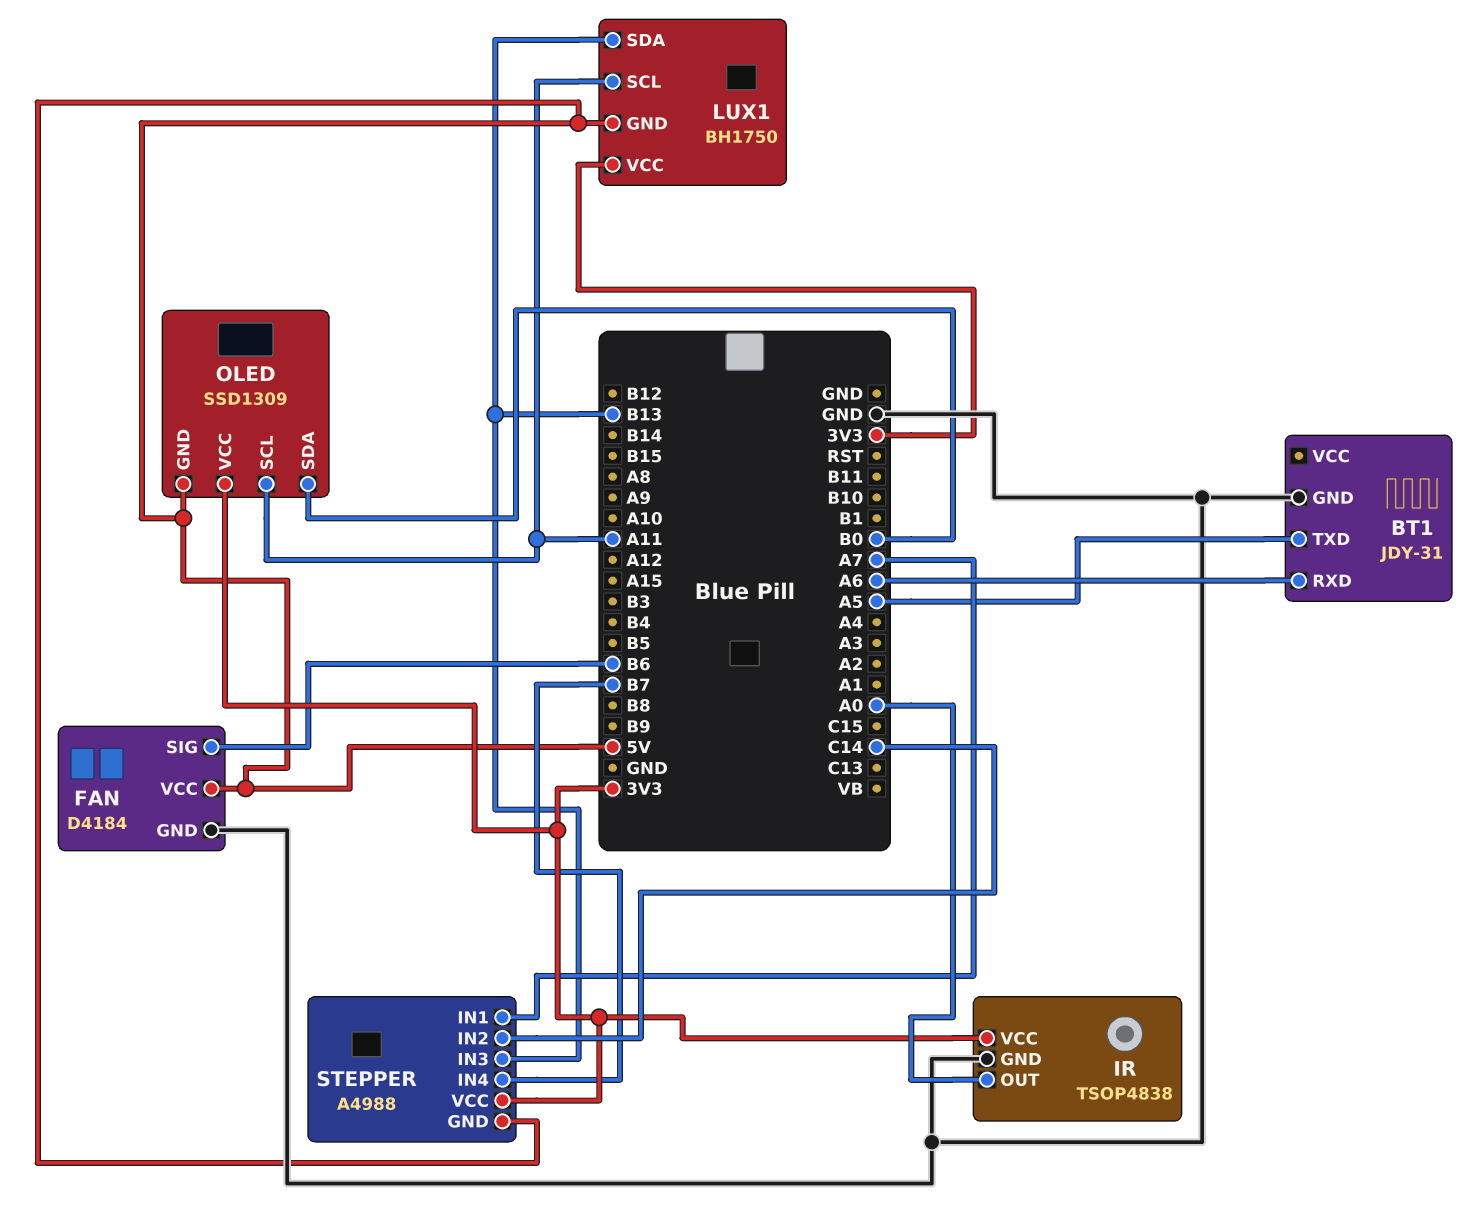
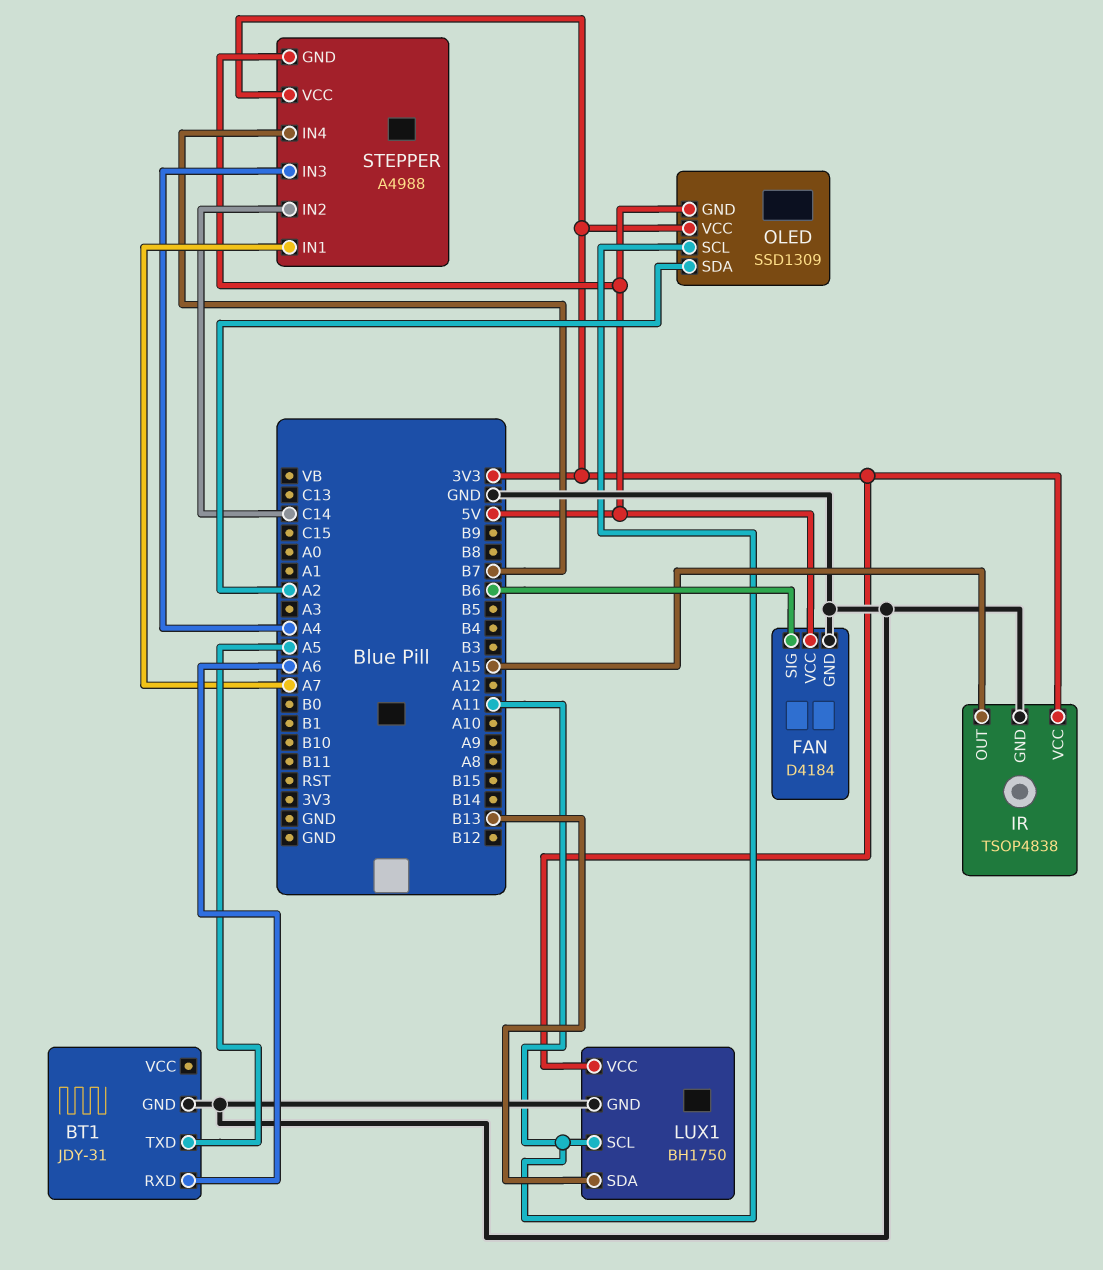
IR pin OUT: A0 -> A15
LUX1 pin GND: 5V -> GND
OLED pin SDA: B0 -> A2
STEPPER pin IN3: B13 -> A4

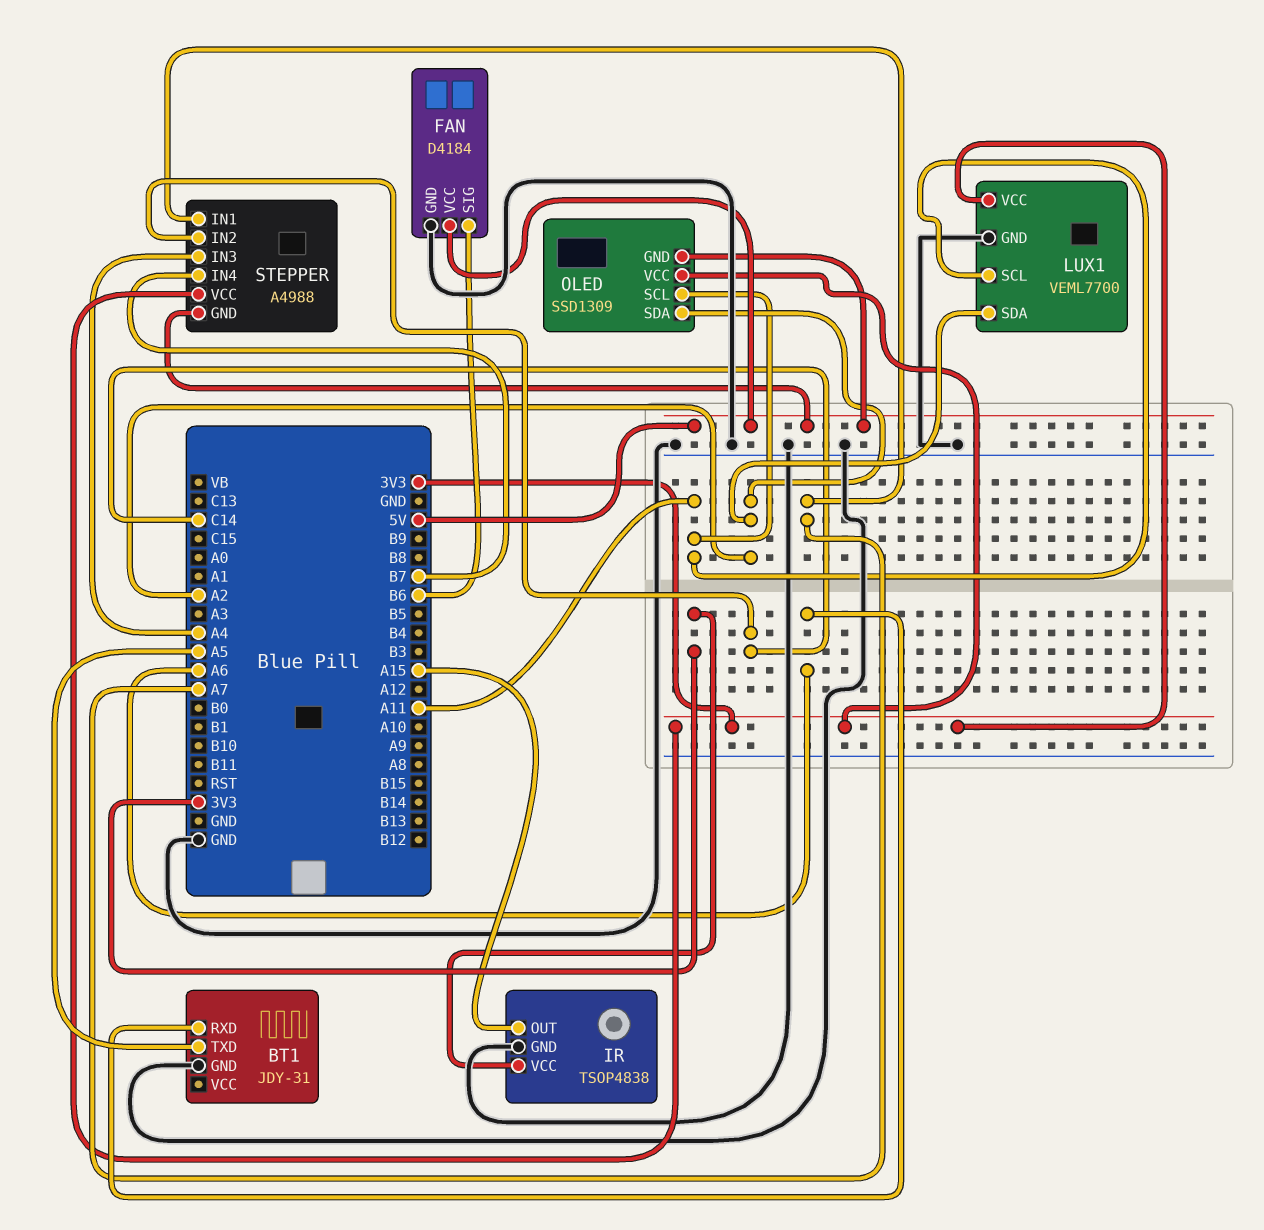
LUX1: BH1750 -> VEML7700
LUX1 pin SDA: B13 -> A2

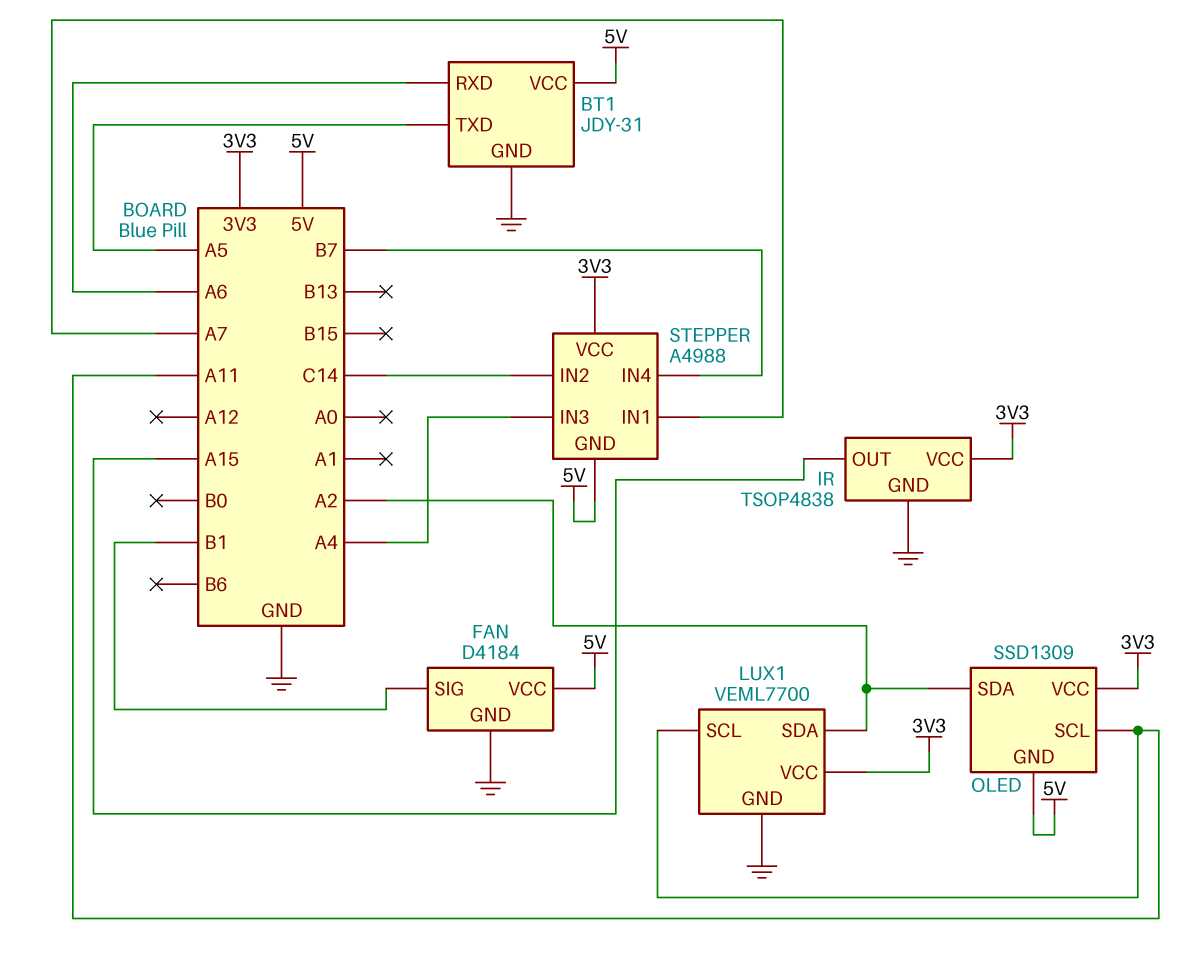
BT1 pin VCC: none -> 5V
FAN pin SIG: B6 -> B1

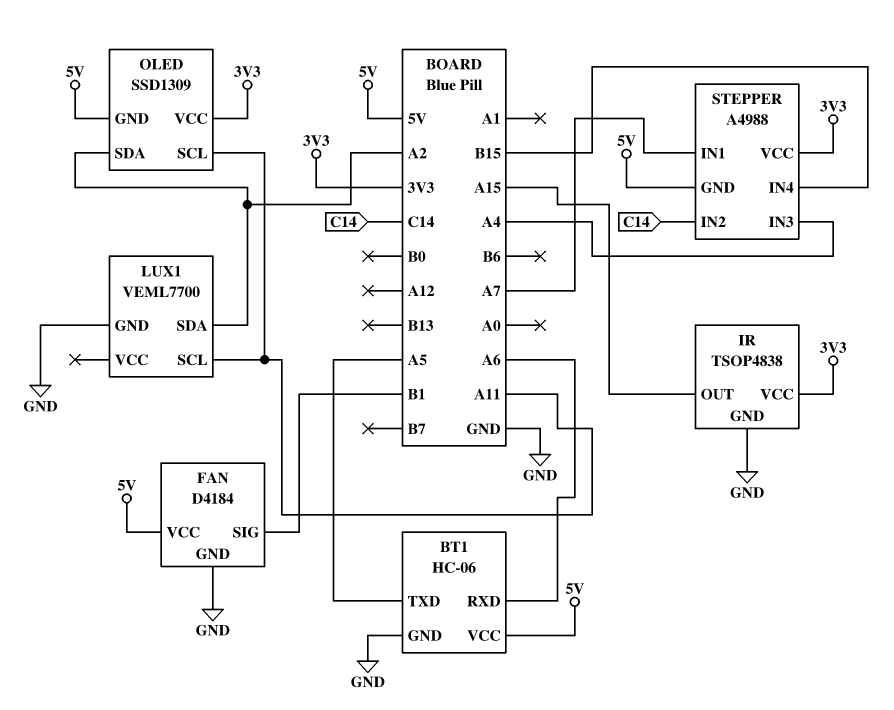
BT1: JDY-31 -> HC-06
LUX1 pin VCC: 3V3 -> none
STEPPER pin IN4: B7 -> B15

